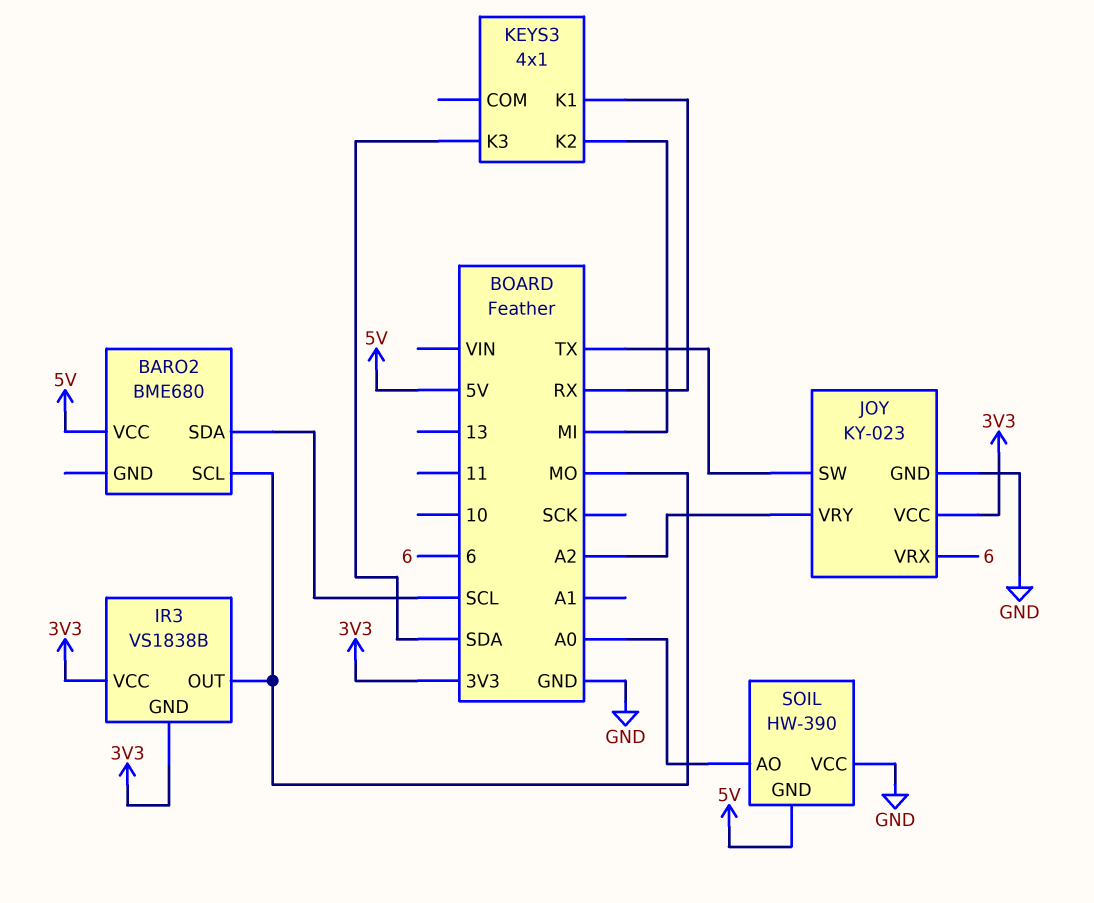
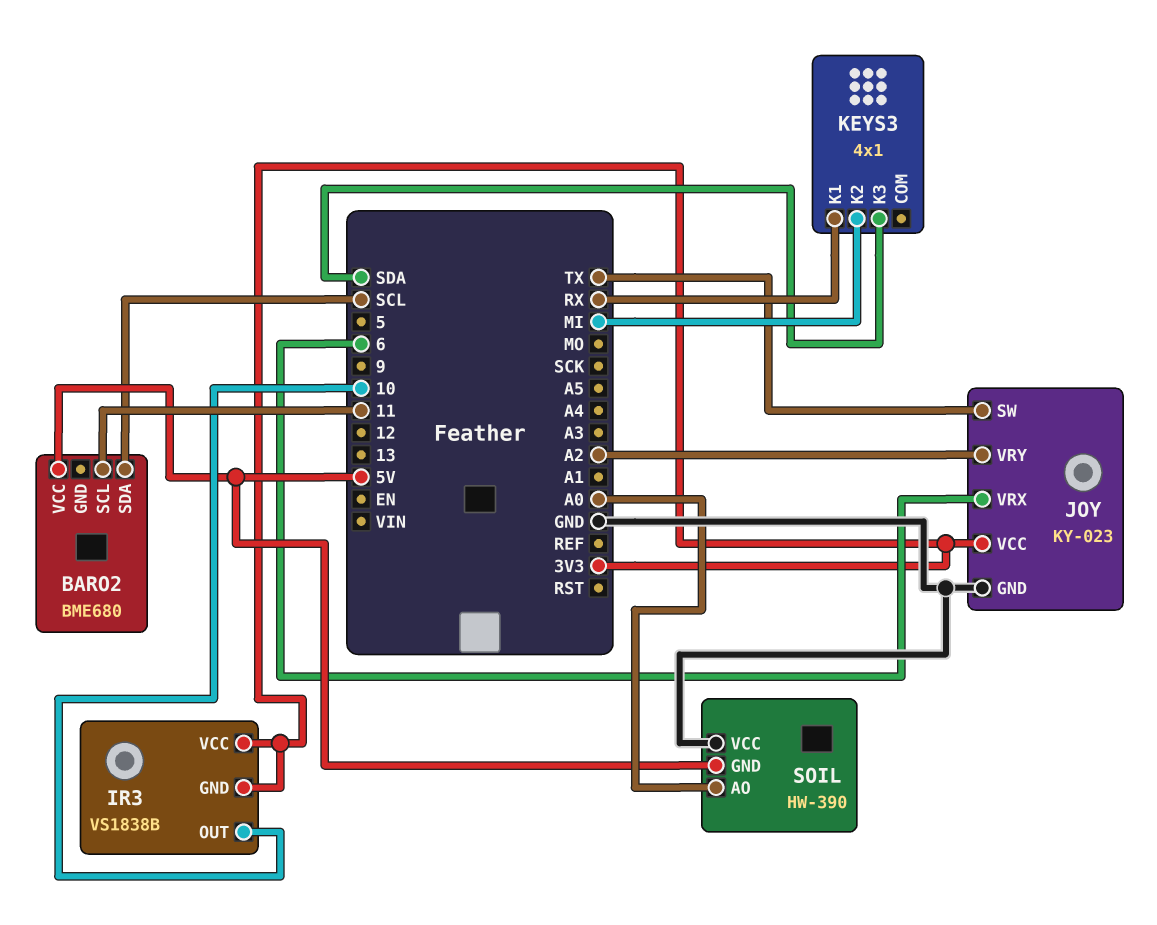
BARO2 pin SCL: MO -> 11
IR3 pin OUT: MO -> 10

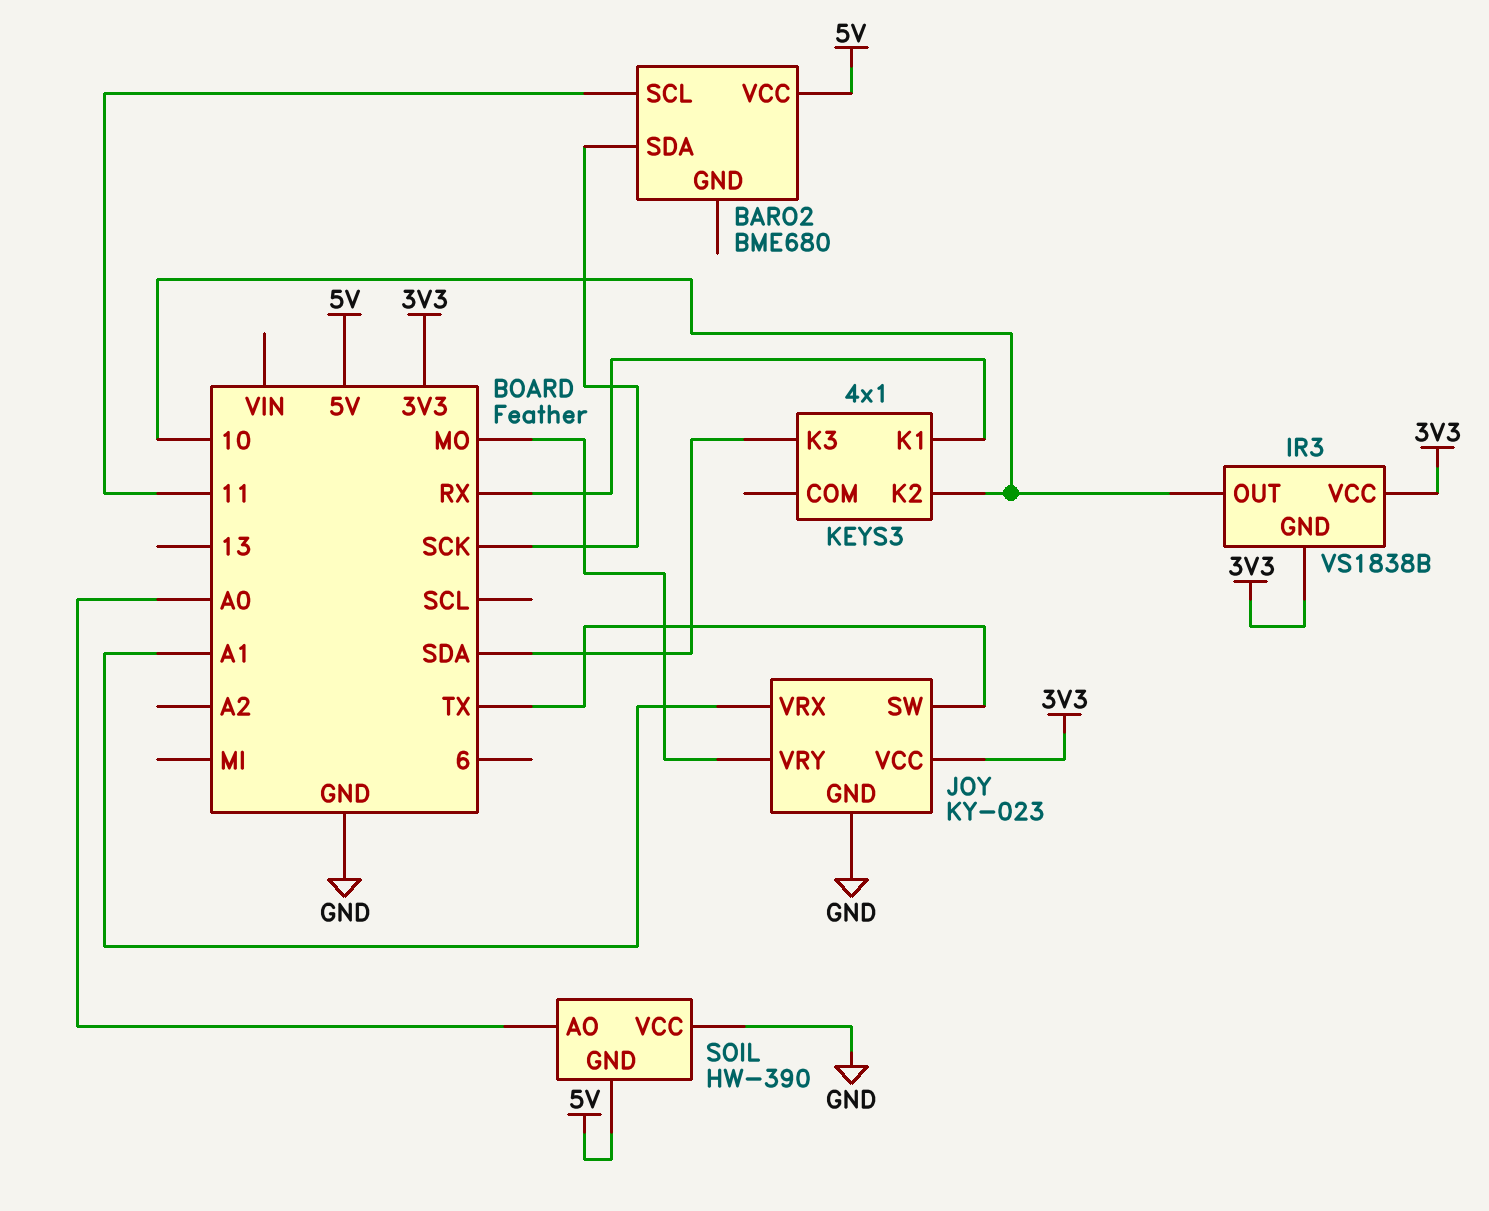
BARO2 pin SDA: SCL -> SCK
JOY pin VRX: 6 -> A1
JOY pin VRY: A2 -> MO
KEYS3 pin K2: MI -> 10

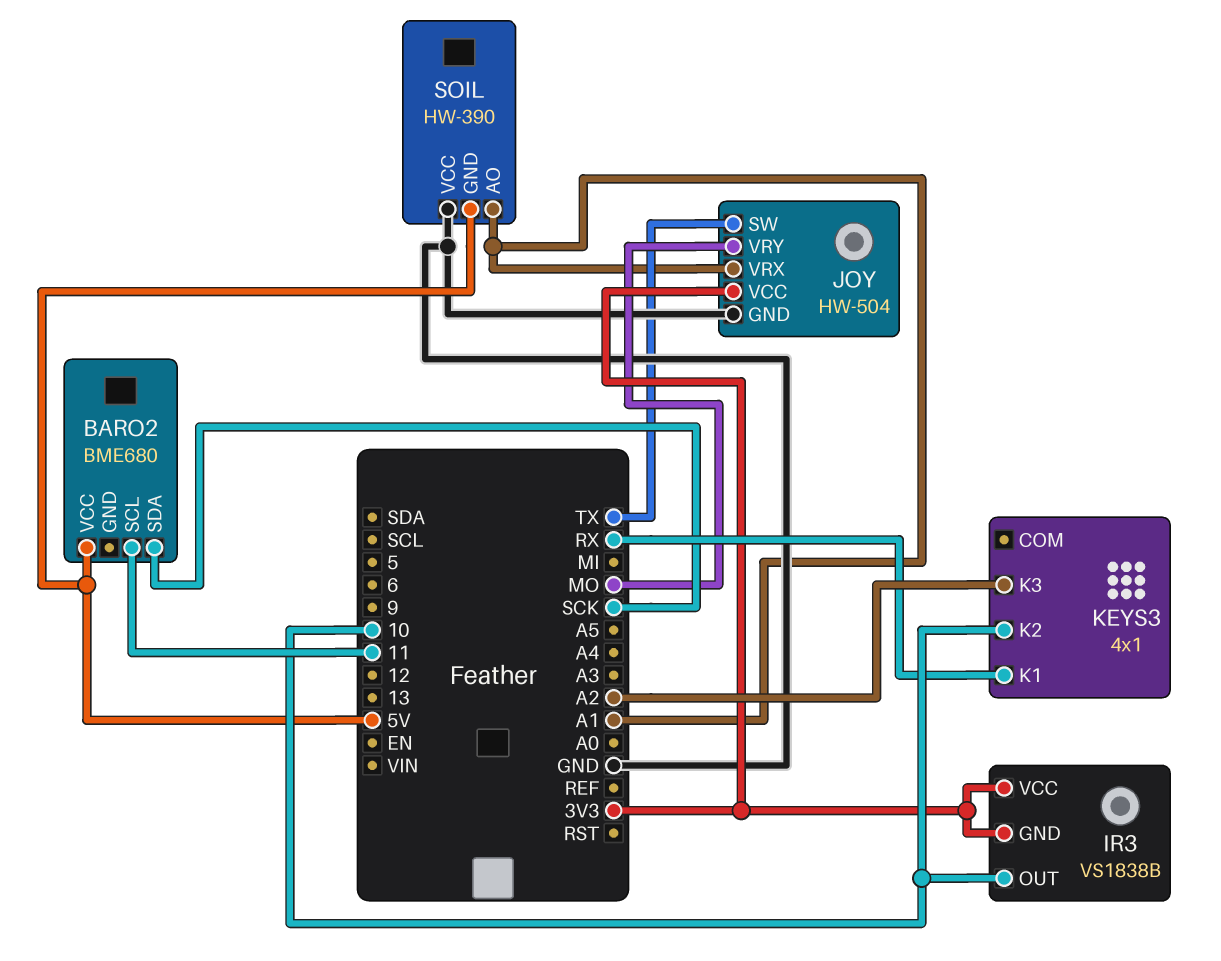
JOY: KY-023 -> HW-504
KEYS3 pin K3: SDA -> A2
SOIL pin AO: A0 -> A1

